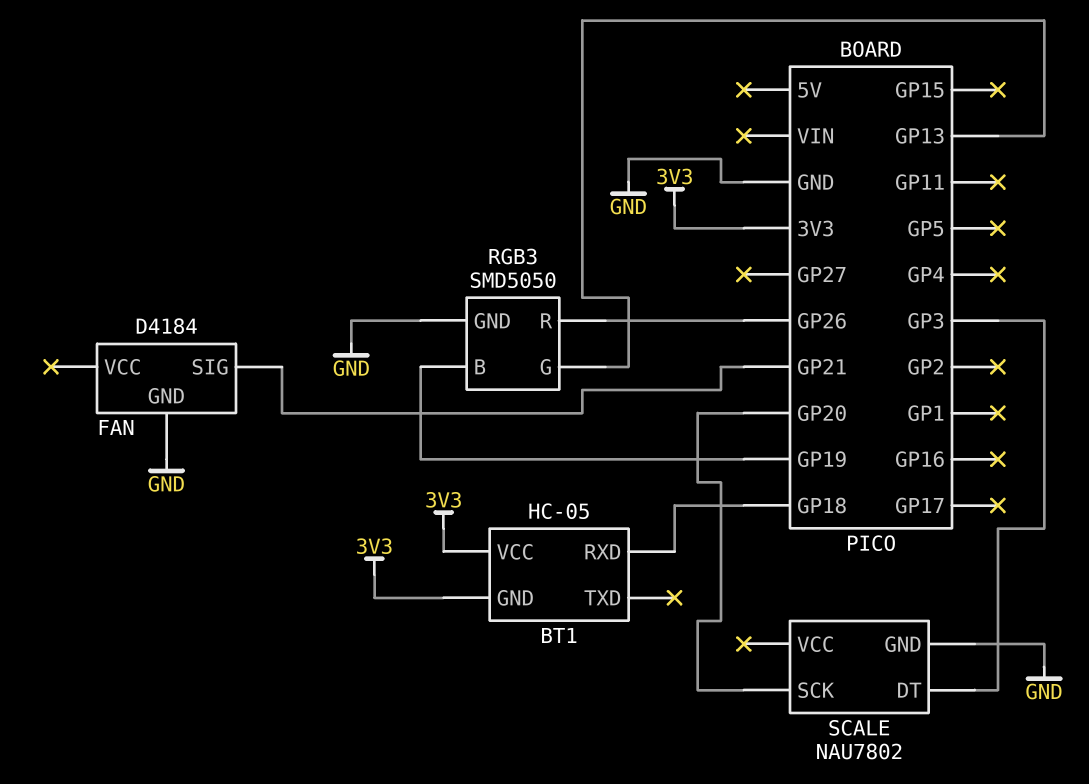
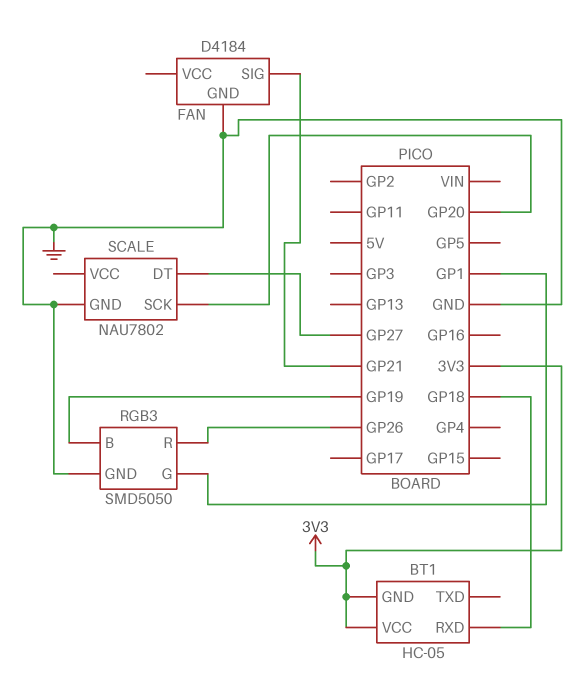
RGB3 pin G: GP13 -> GP1
SCALE pin DT: GP3 -> GP27

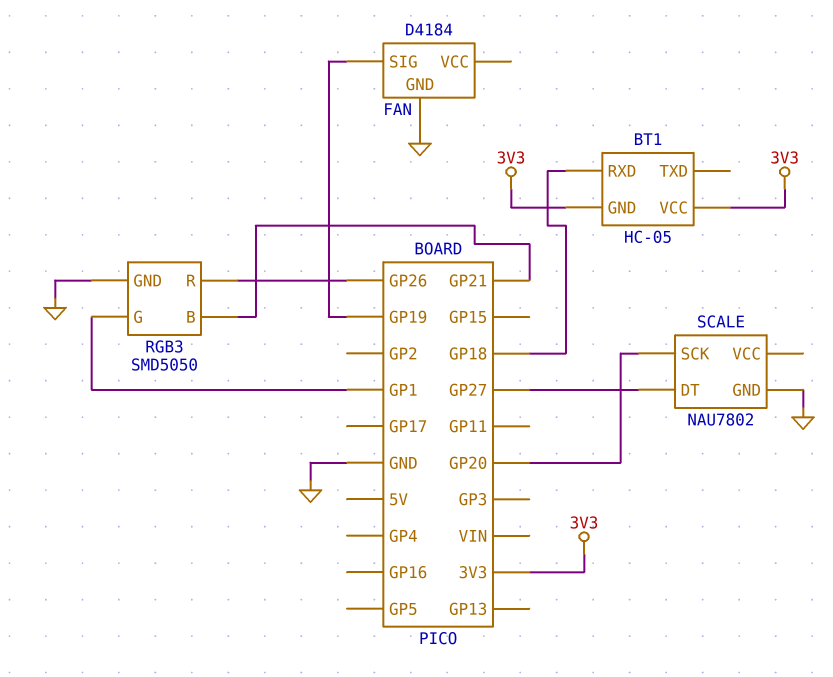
FAN pin SIG: GP21 -> GP19
RGB3 pin B: GP19 -> GP21

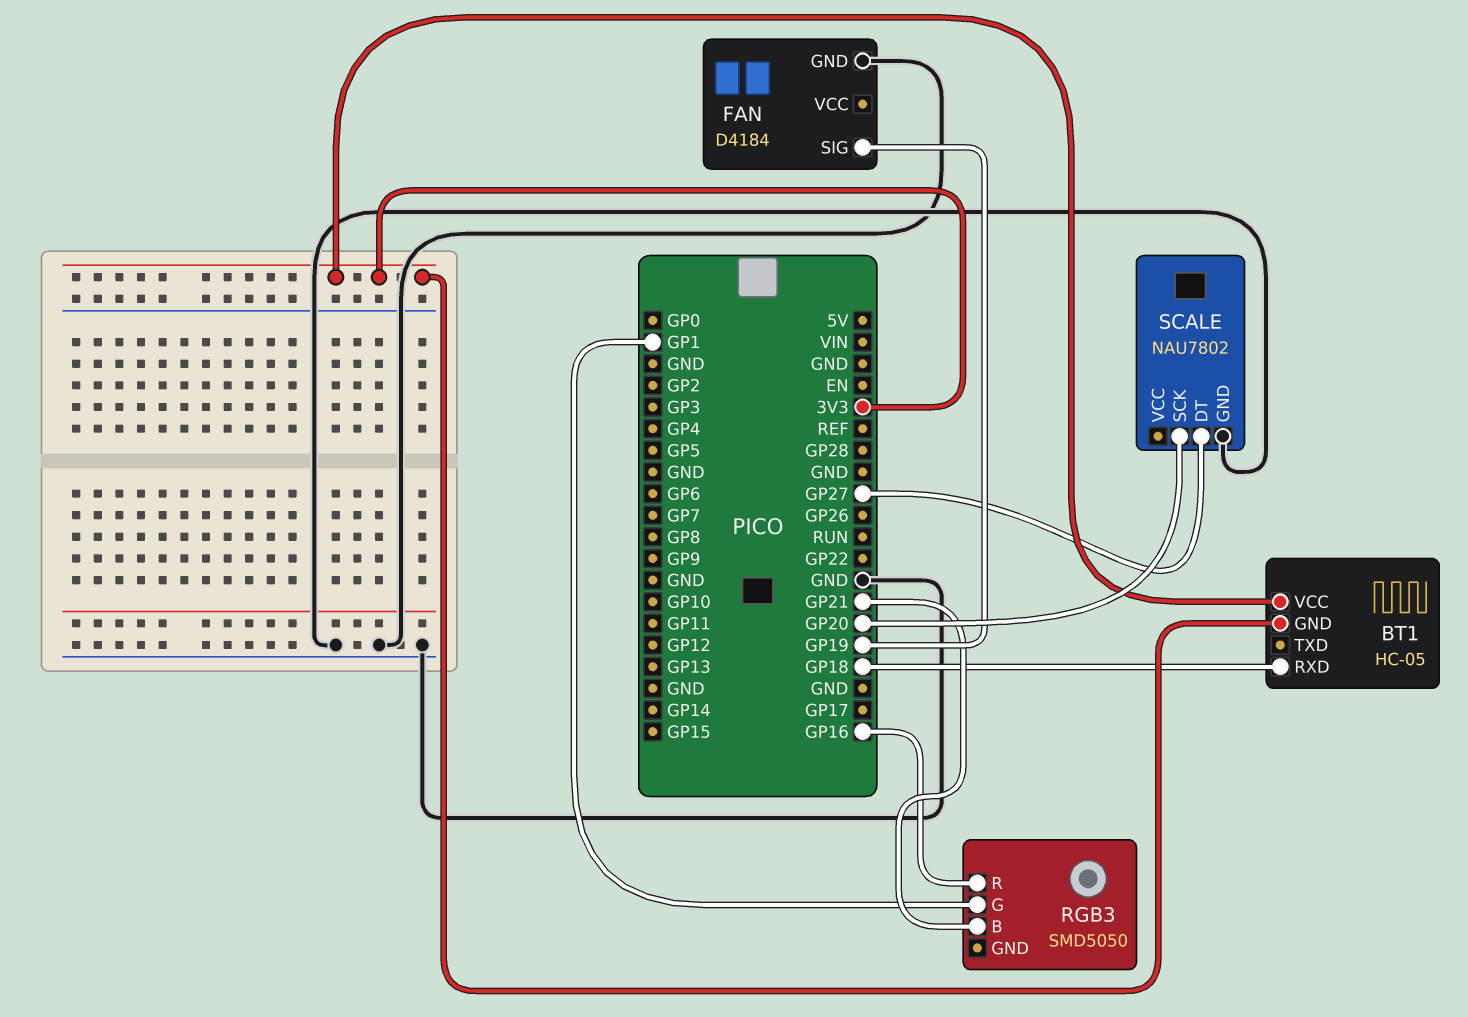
RGB3 pin GND: GND -> none
RGB3 pin R: GP26 -> GP16

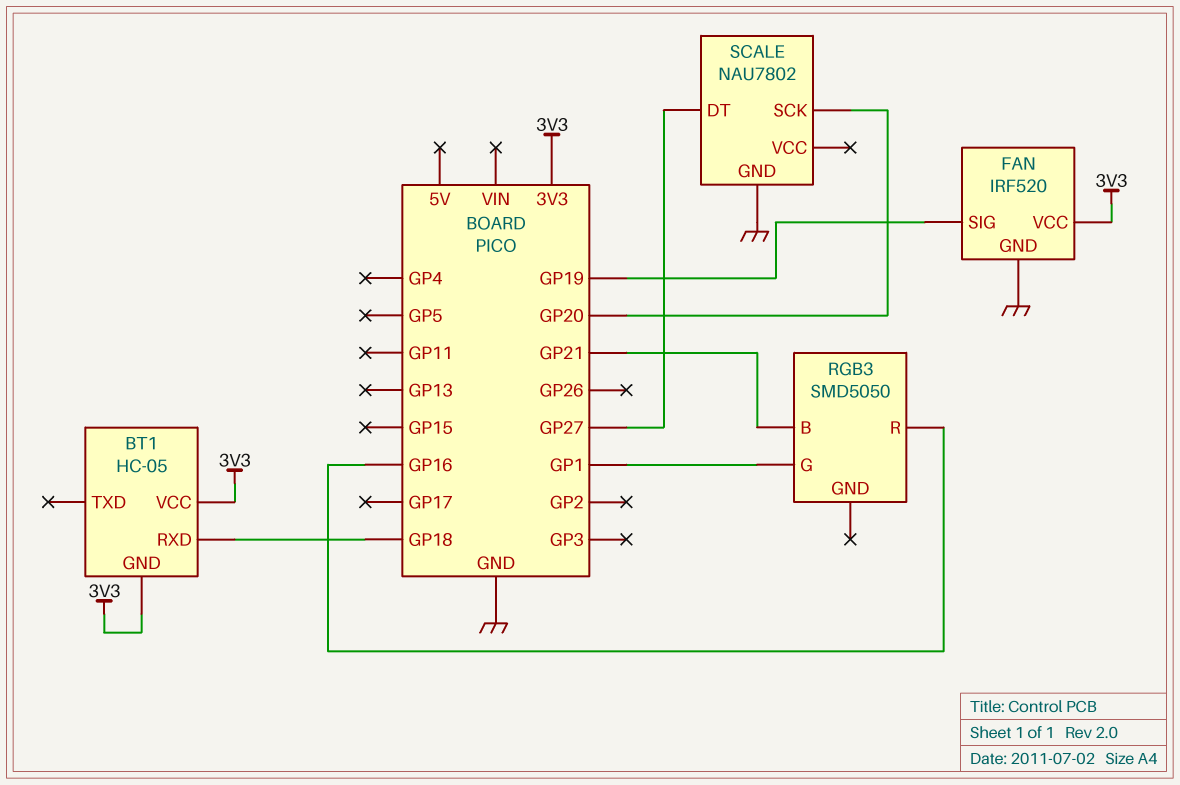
FAN: D4184 -> IRF520
FAN pin VCC: none -> 3V3

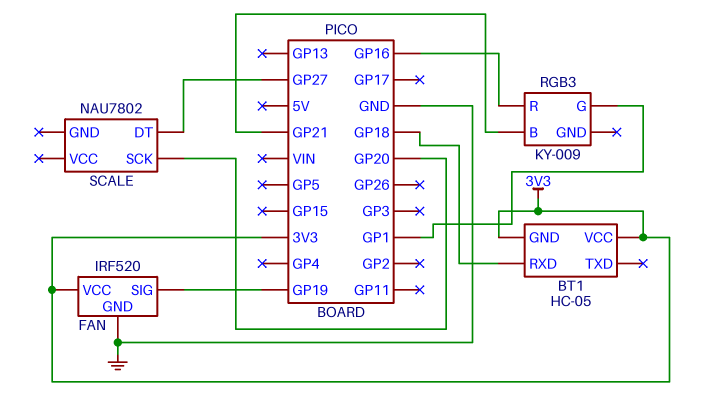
RGB3: SMD5050 -> KY-009
SCALE pin GND: GND -> none

